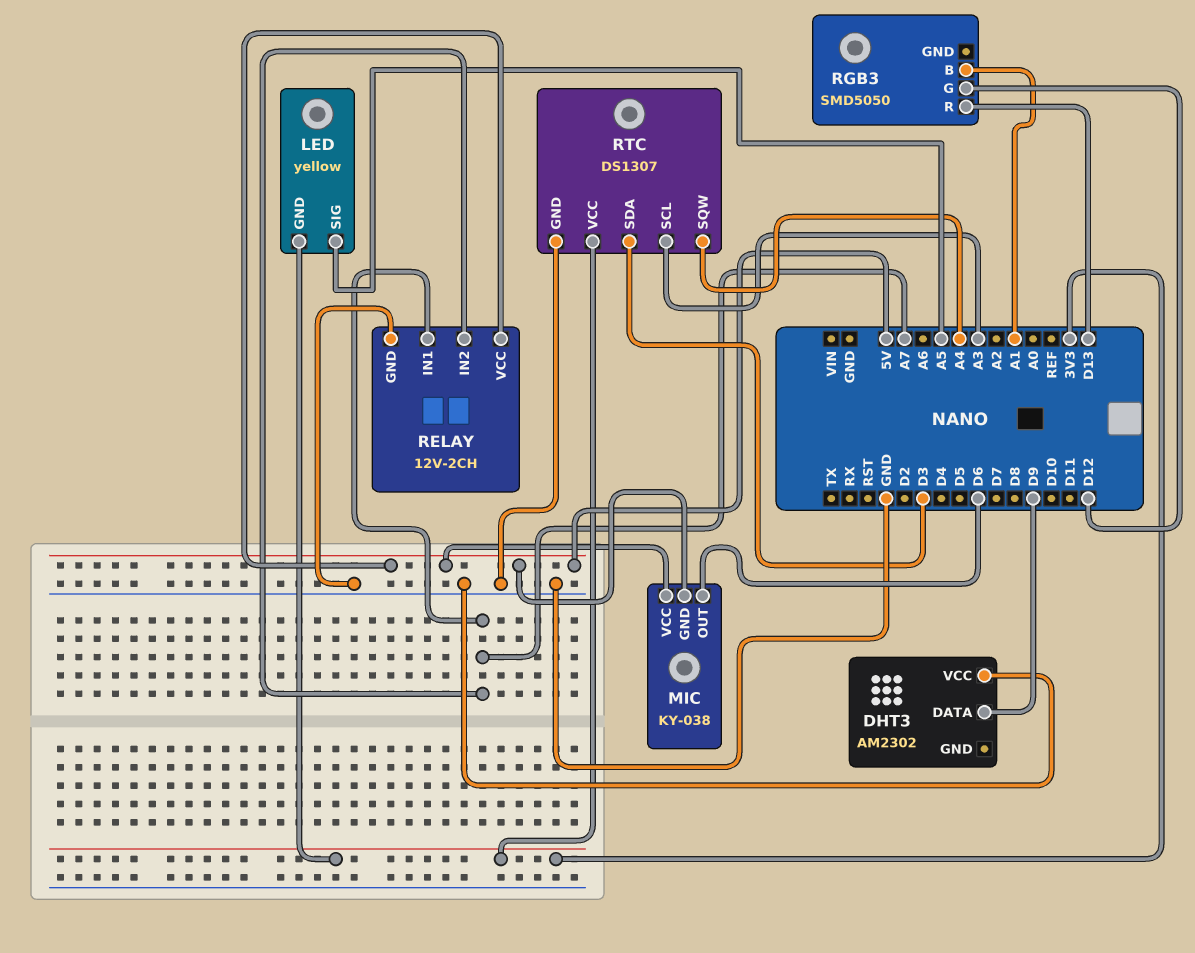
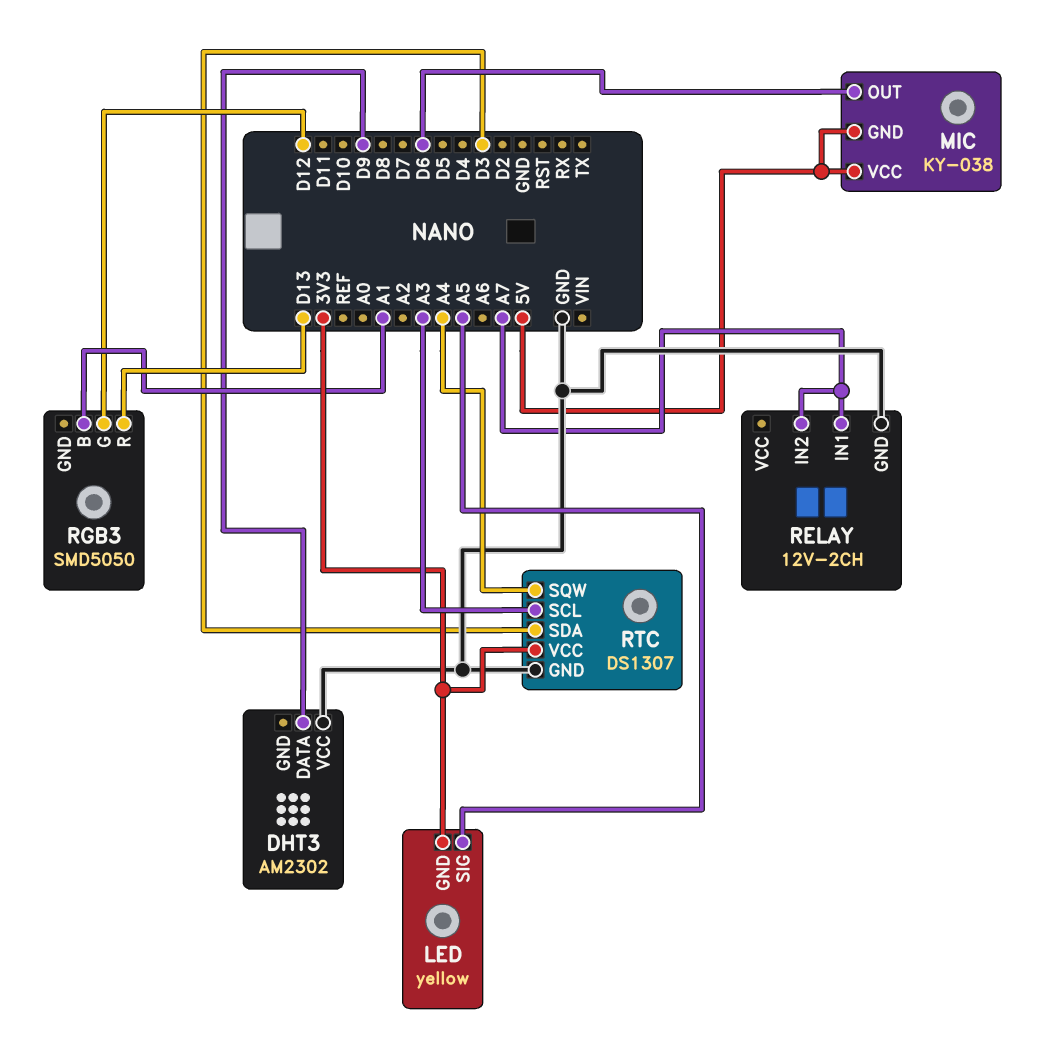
RELAY pin VCC: 5V -> none

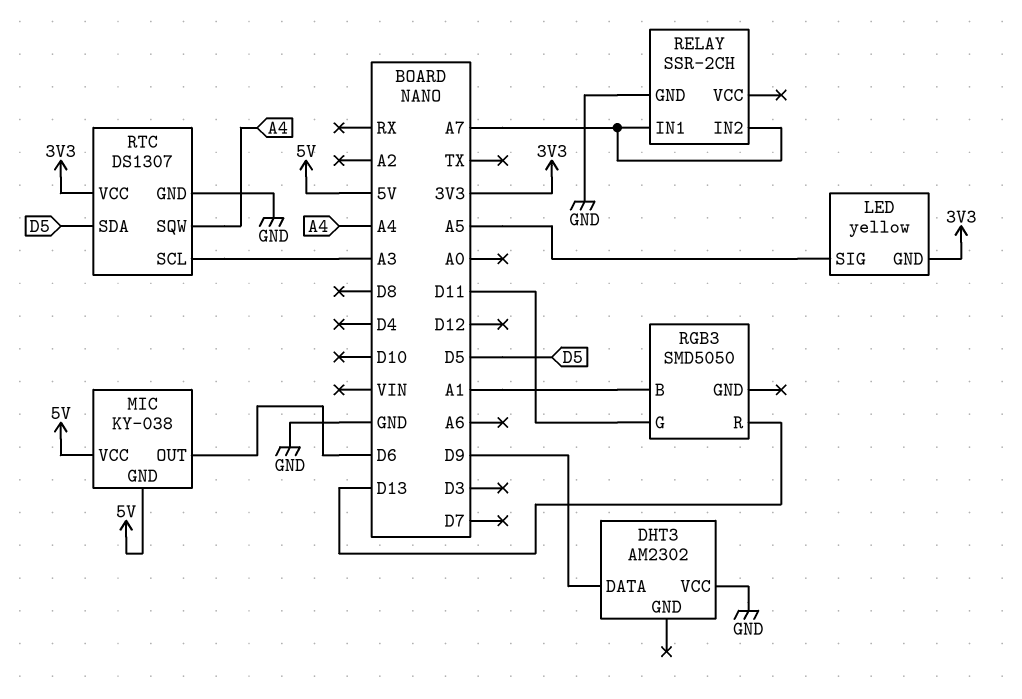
RELAY: 12V-2CH -> SSR-2CH
RGB3 pin G: D12 -> D11
RTC pin SDA: D3 -> D5

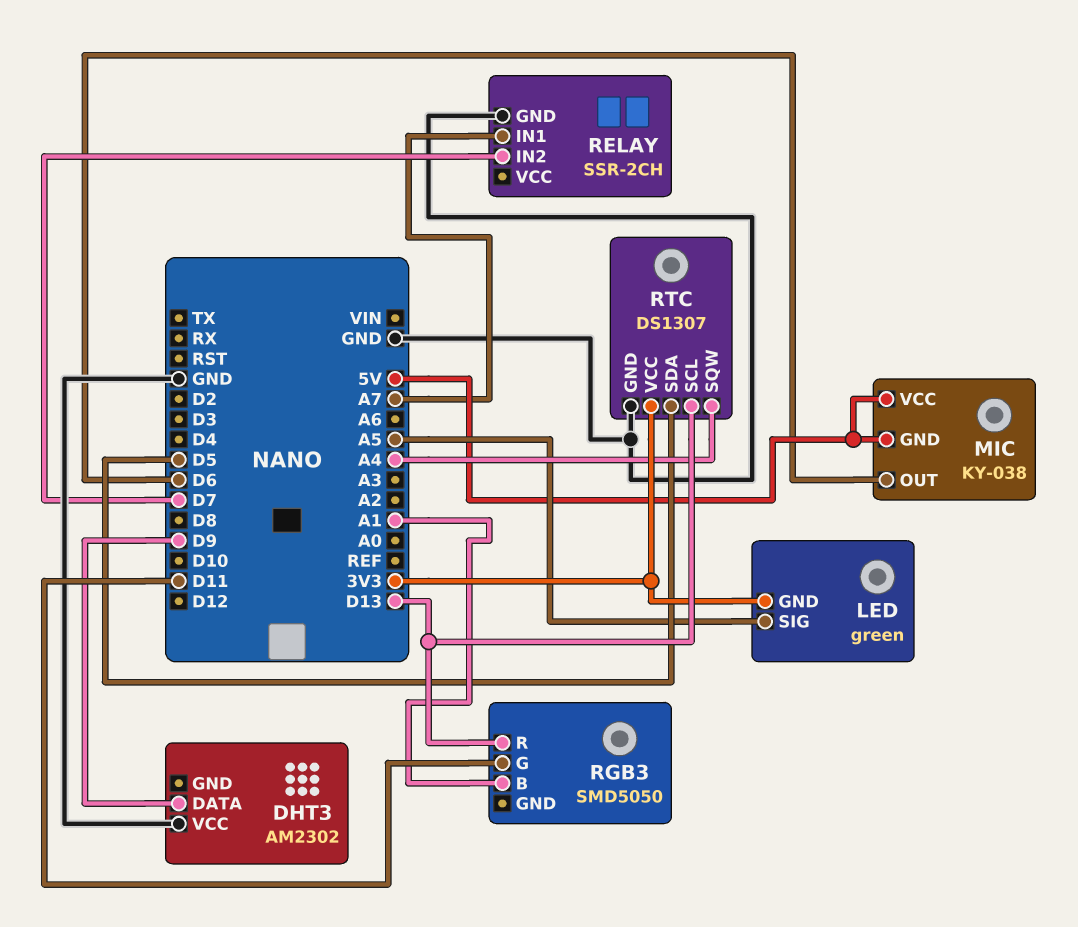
LED: yellow -> green
RELAY pin IN2: A7 -> D7
RTC pin SCL: A3 -> D13

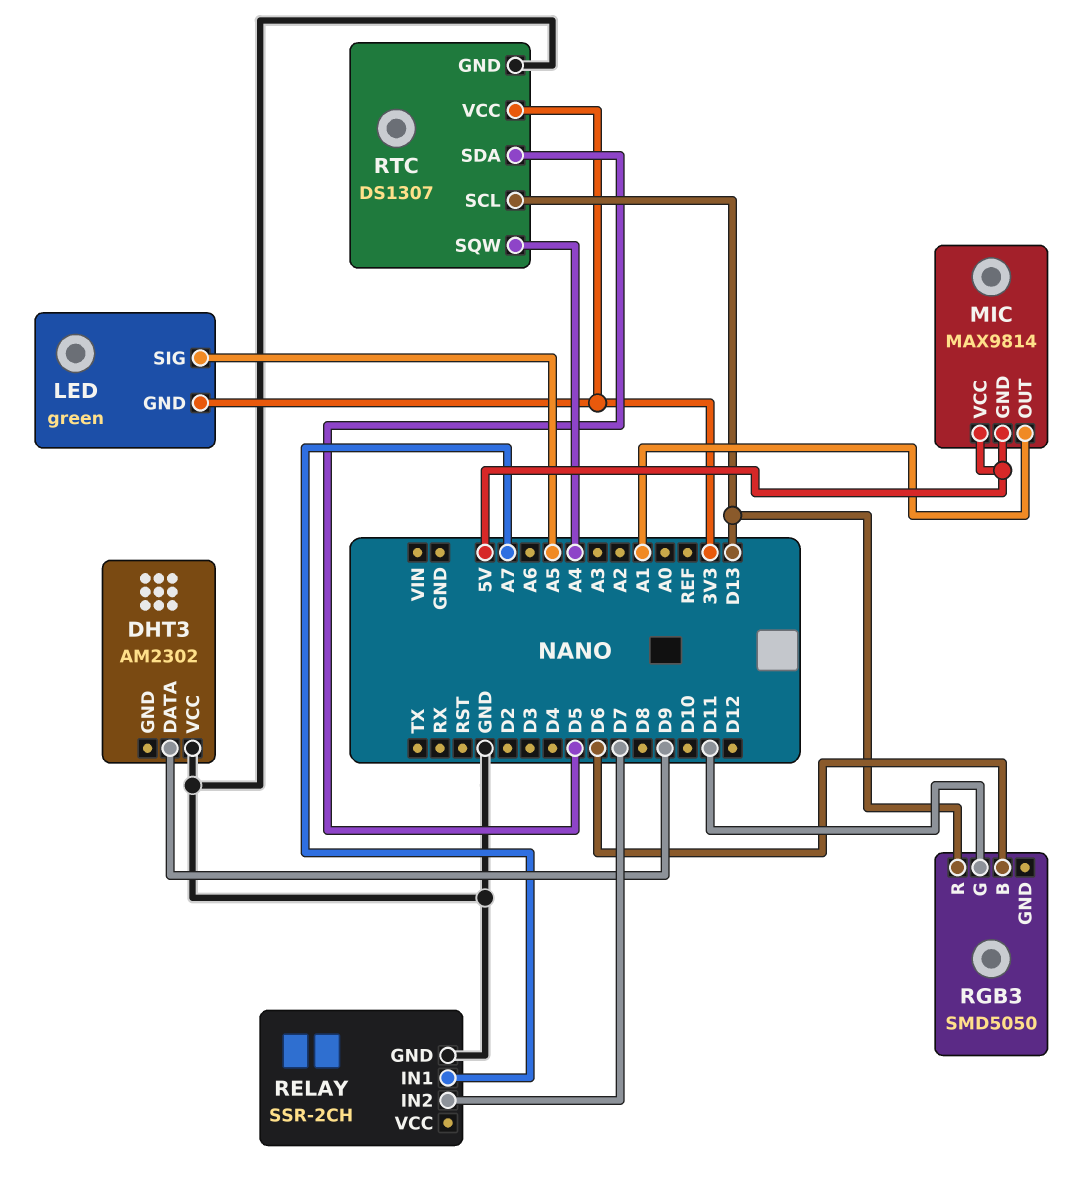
MIC: KY-038 -> MAX9814
MIC pin OUT: D6 -> A1
RGB3 pin B: A1 -> D6

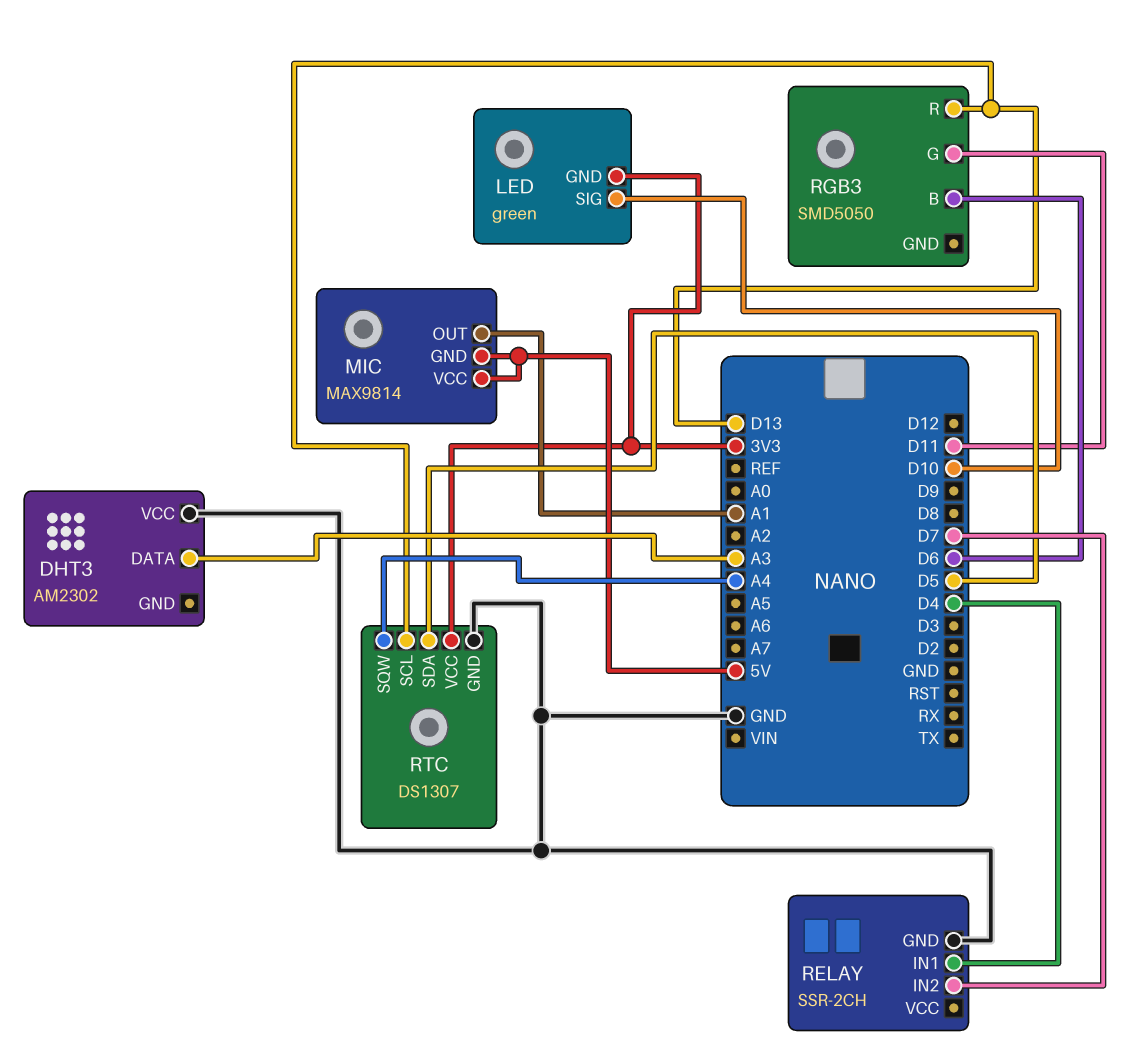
DHT3 pin DATA: D9 -> A3
LED pin SIG: A5 -> D10
RELAY pin IN1: A7 -> D4

